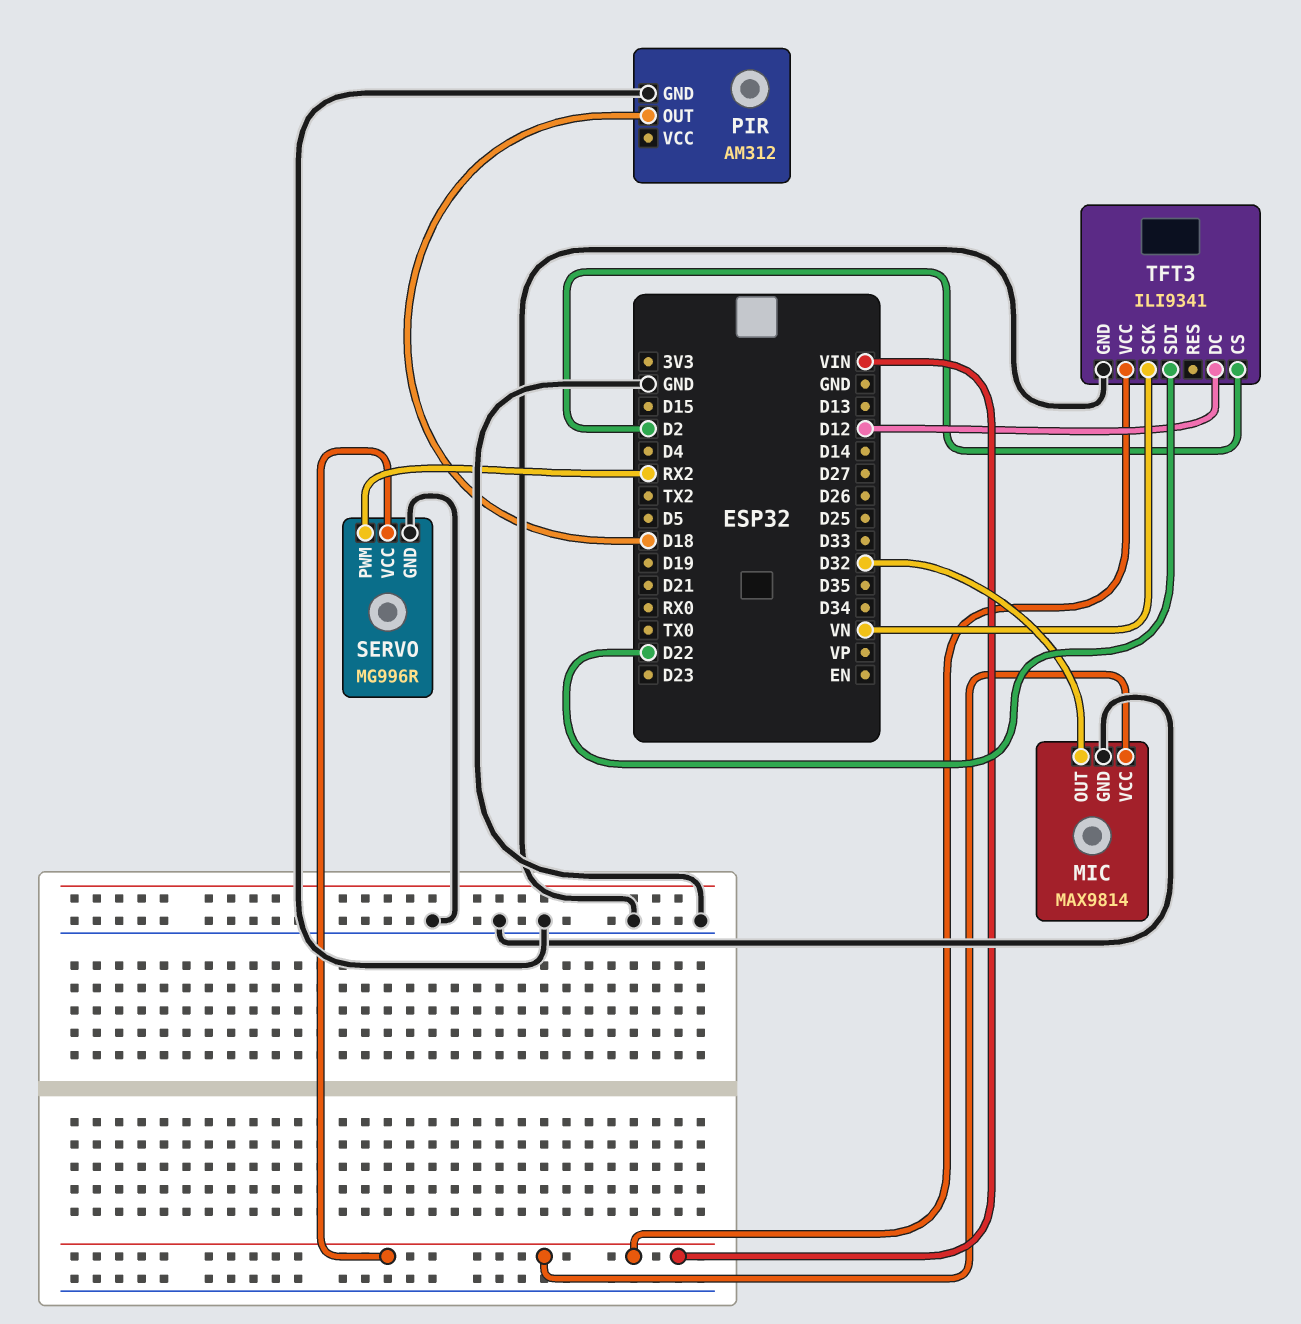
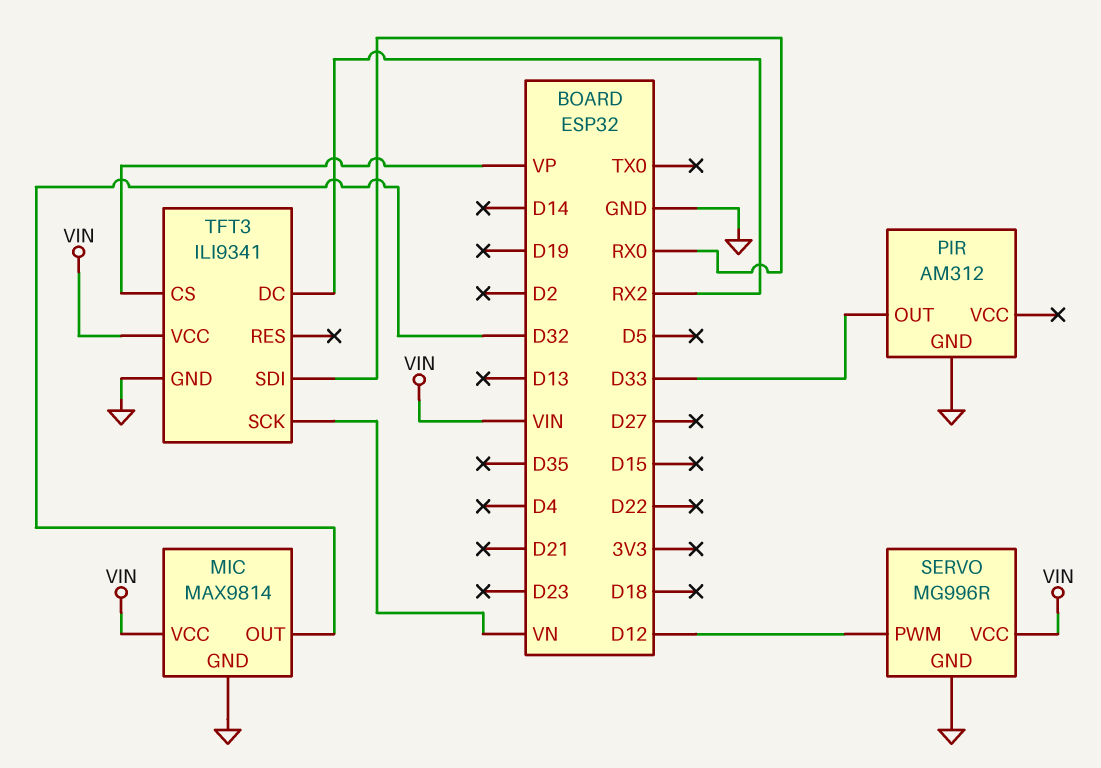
PIR pin OUT: D18 -> D33
SERVO pin PWM: RX2 -> D12
TFT3 pin CS: D2 -> VP
TFT3 pin DC: D12 -> RX2
TFT3 pin SDI: D22 -> RX0

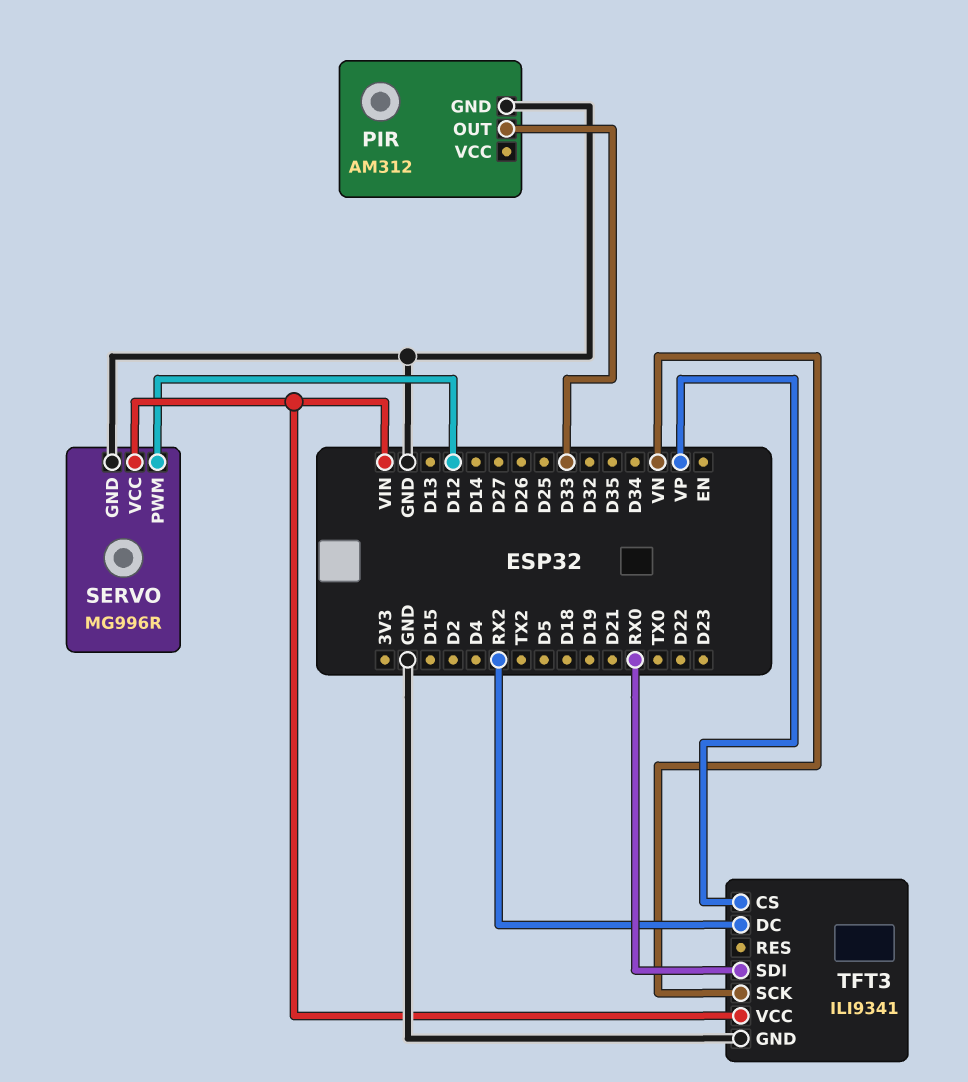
MIC: MAX9814 -> none
MIC pin GND: GND -> none
MIC pin OUT: D32 -> none
MIC pin VCC: VIN -> none

